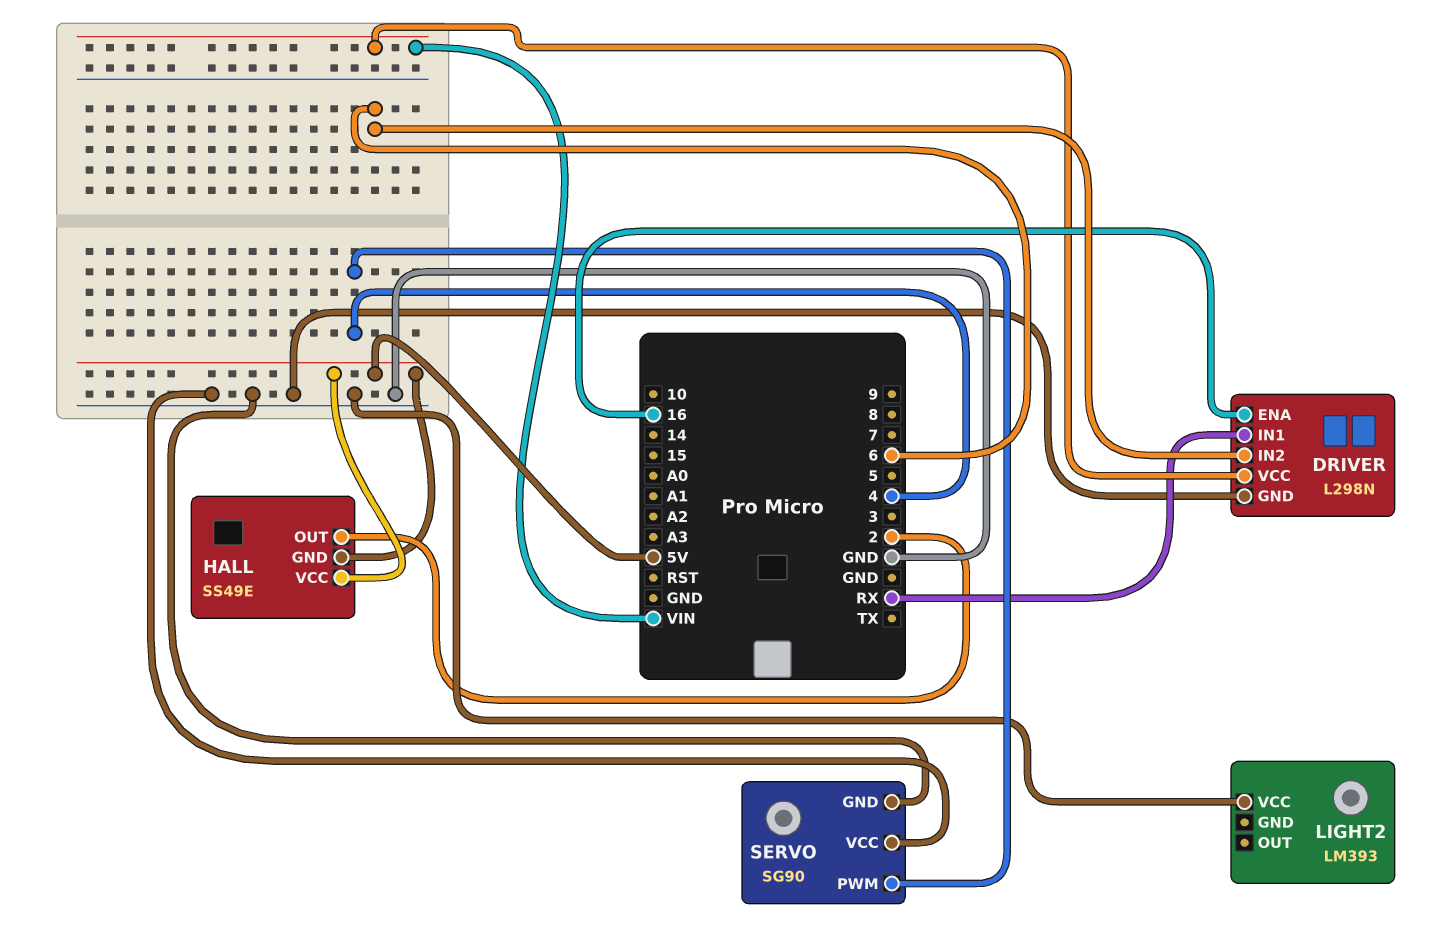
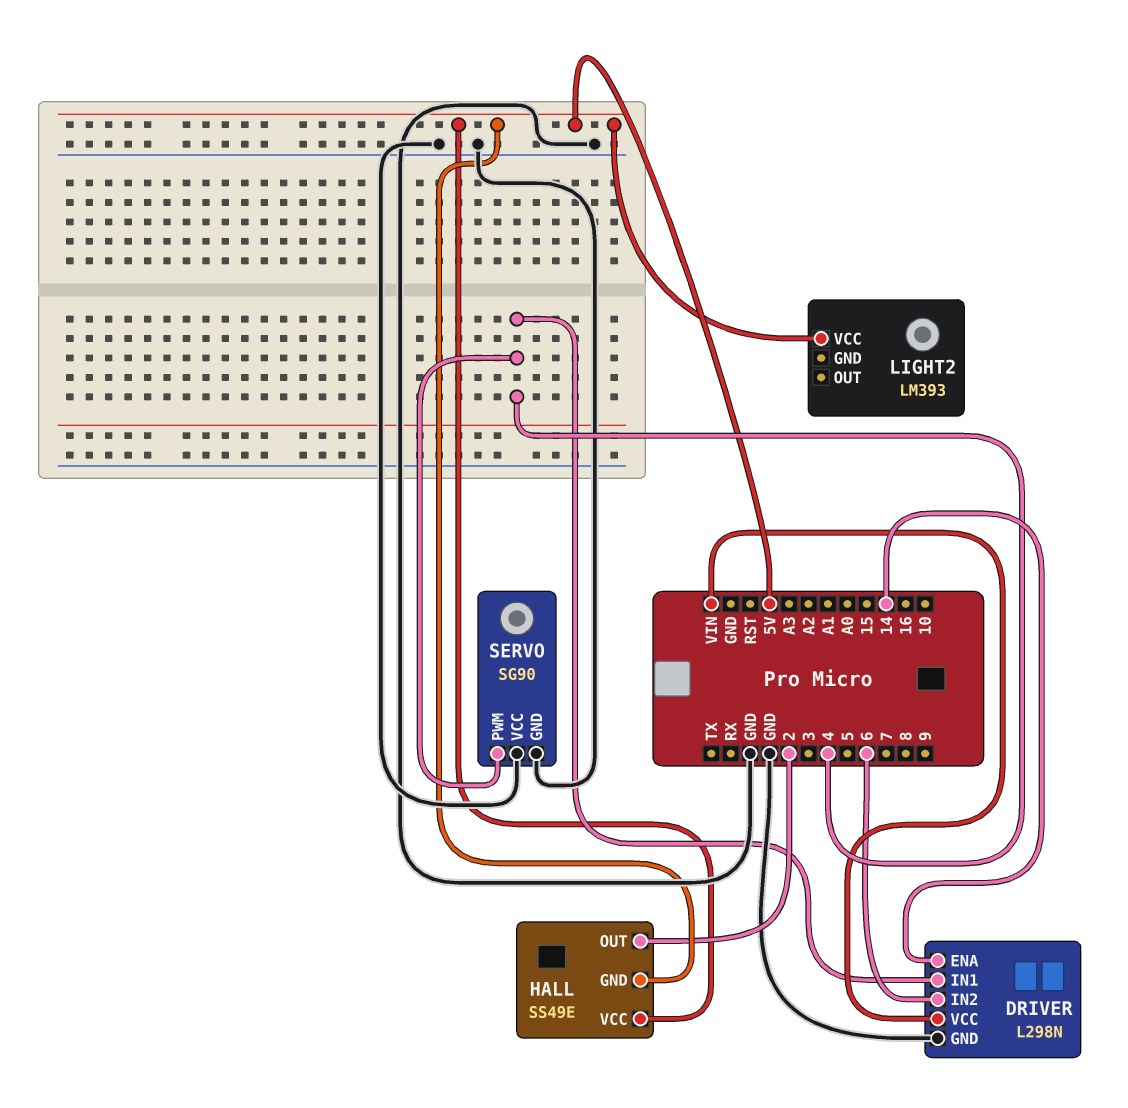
DRIVER pin ENA: 16 -> 14
DRIVER pin IN1: RX -> 4
LIGHT2 pin VCC: GND -> 5V

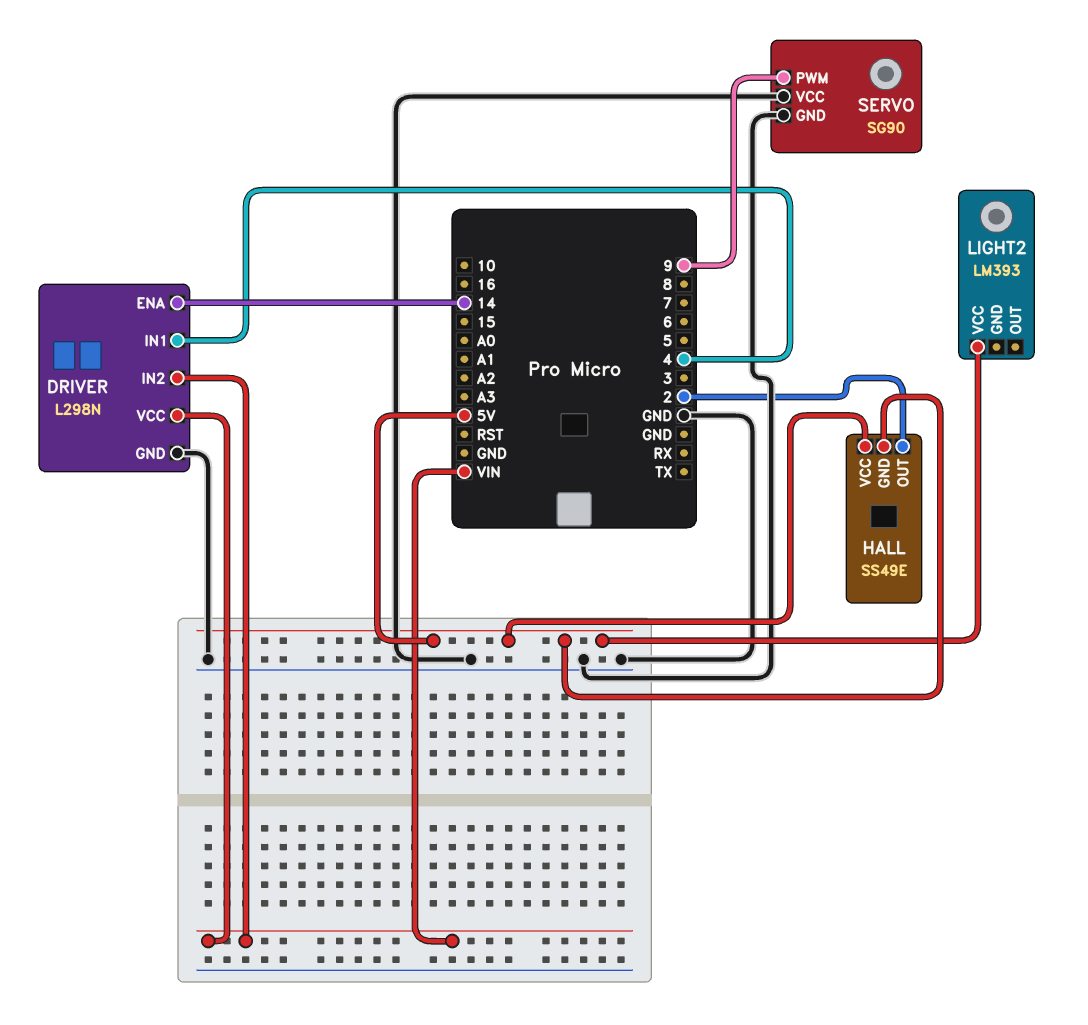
DRIVER pin IN2: 6 -> VIN
SERVO pin PWM: 4 -> 9

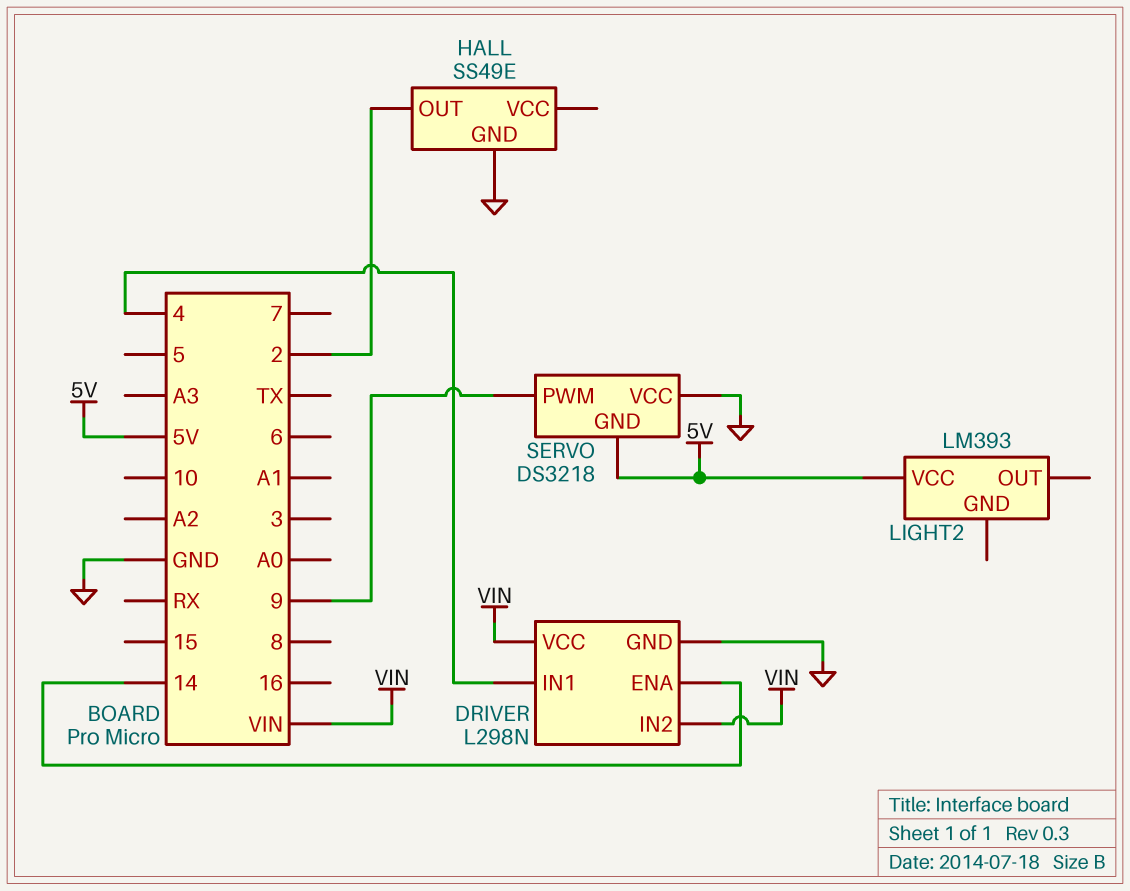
HALL pin GND: 5V -> GND
HALL pin VCC: 5V -> none
SERVO: SG90 -> DS3218
SERVO pin GND: GND -> 5V

